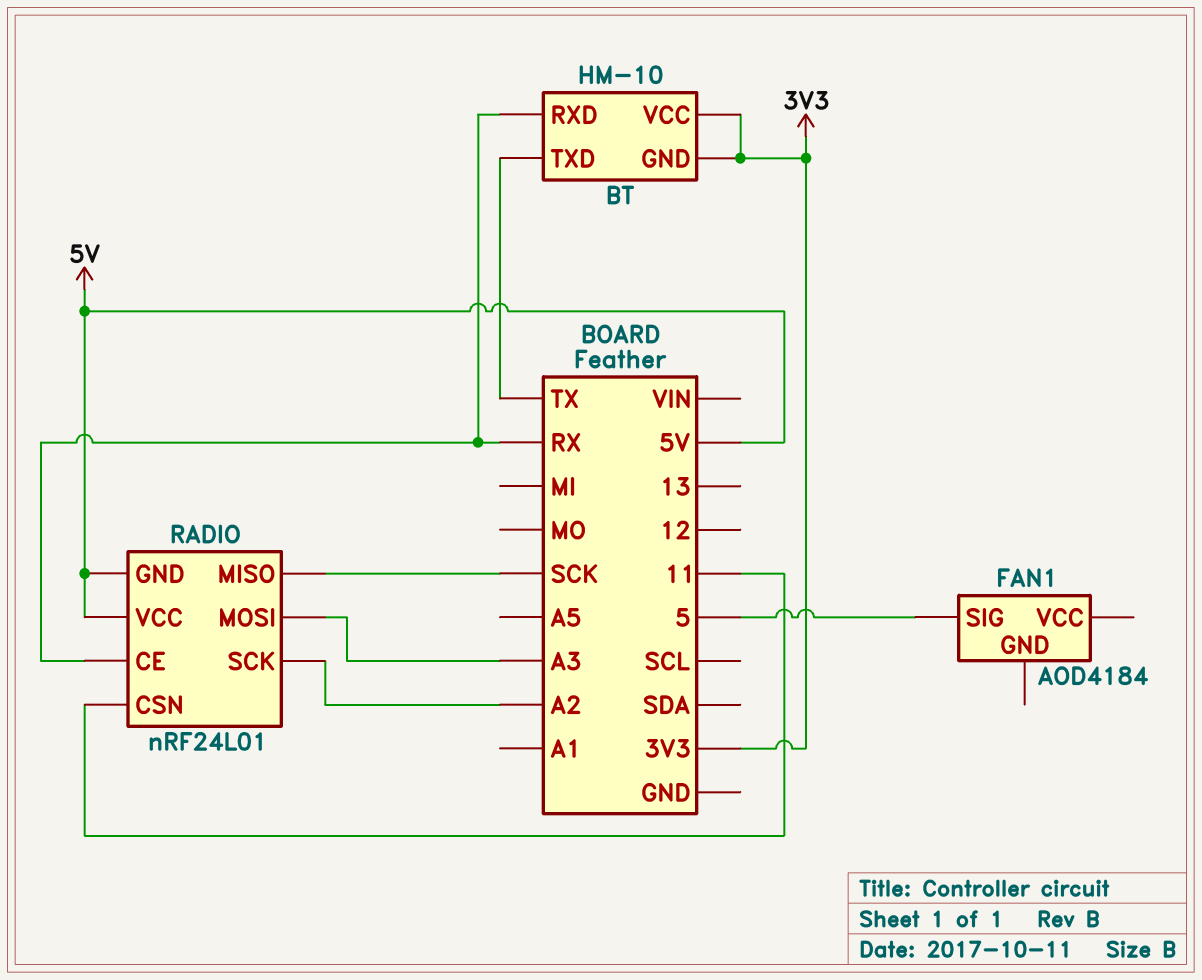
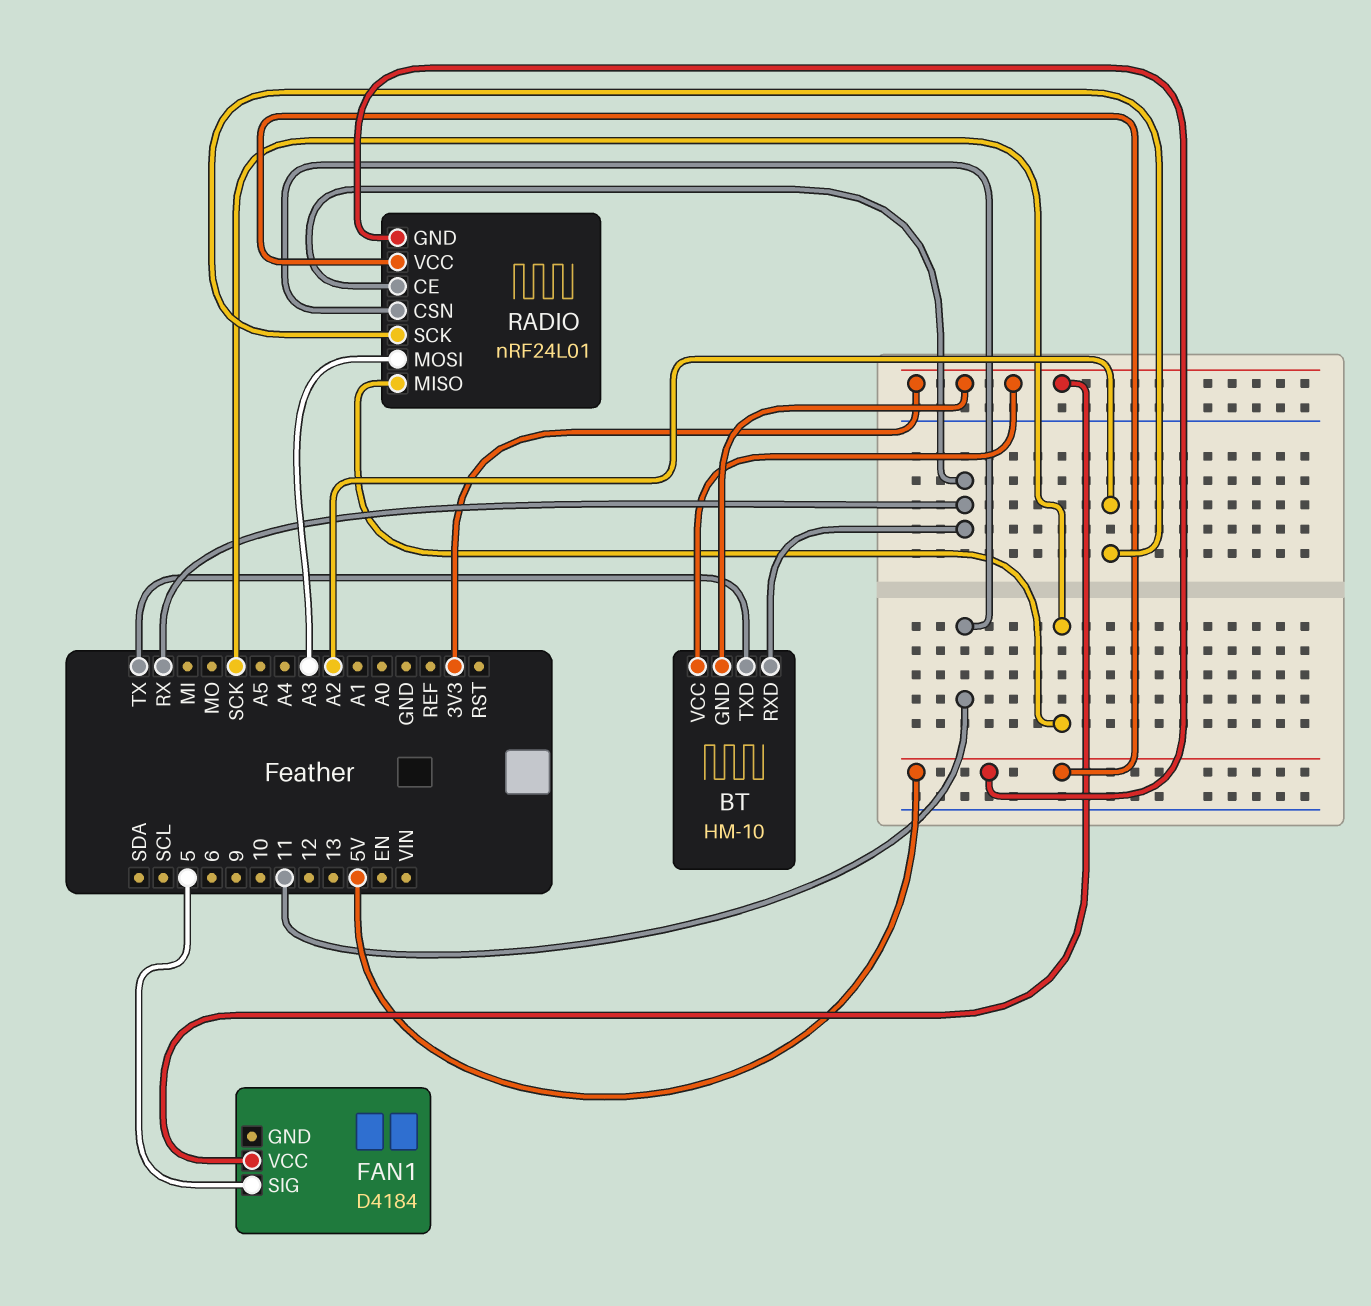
FAN1: AOD4184 -> D4184
FAN1 pin VCC: none -> 3V3

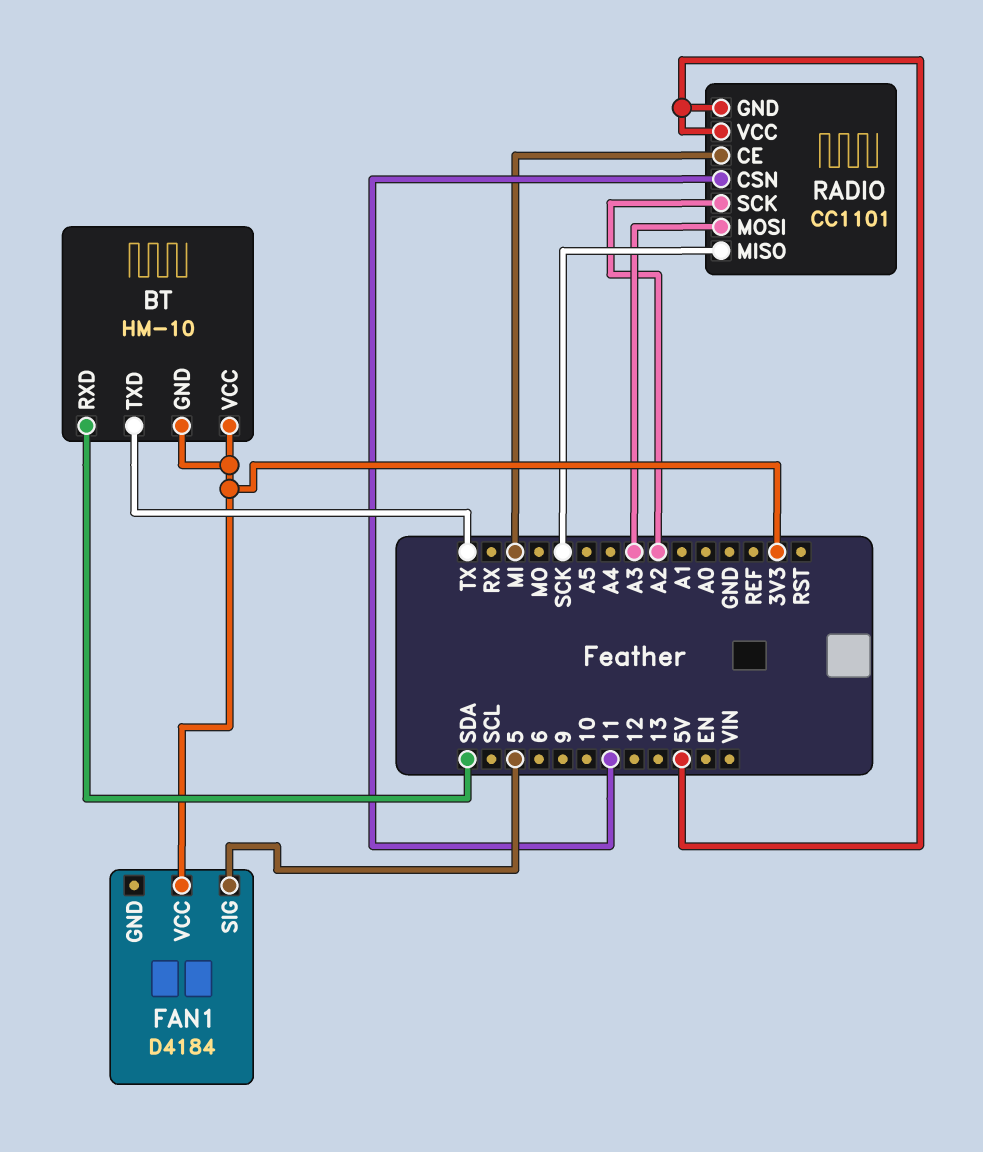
BT pin RXD: RX -> SDA
RADIO: nRF24L01 -> CC1101
RADIO pin CE: RX -> MI

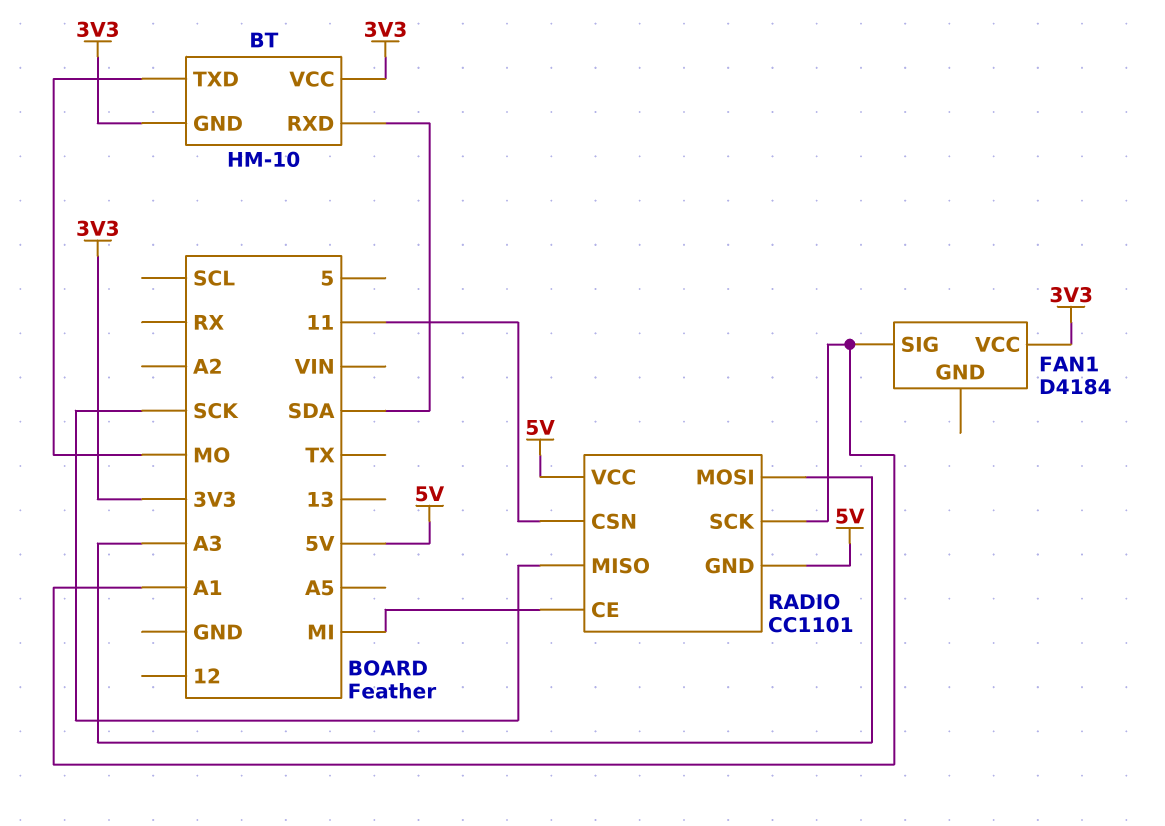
BT pin TXD: TX -> MO
FAN1 pin SIG: 5 -> A1
RADIO pin SCK: A2 -> A1

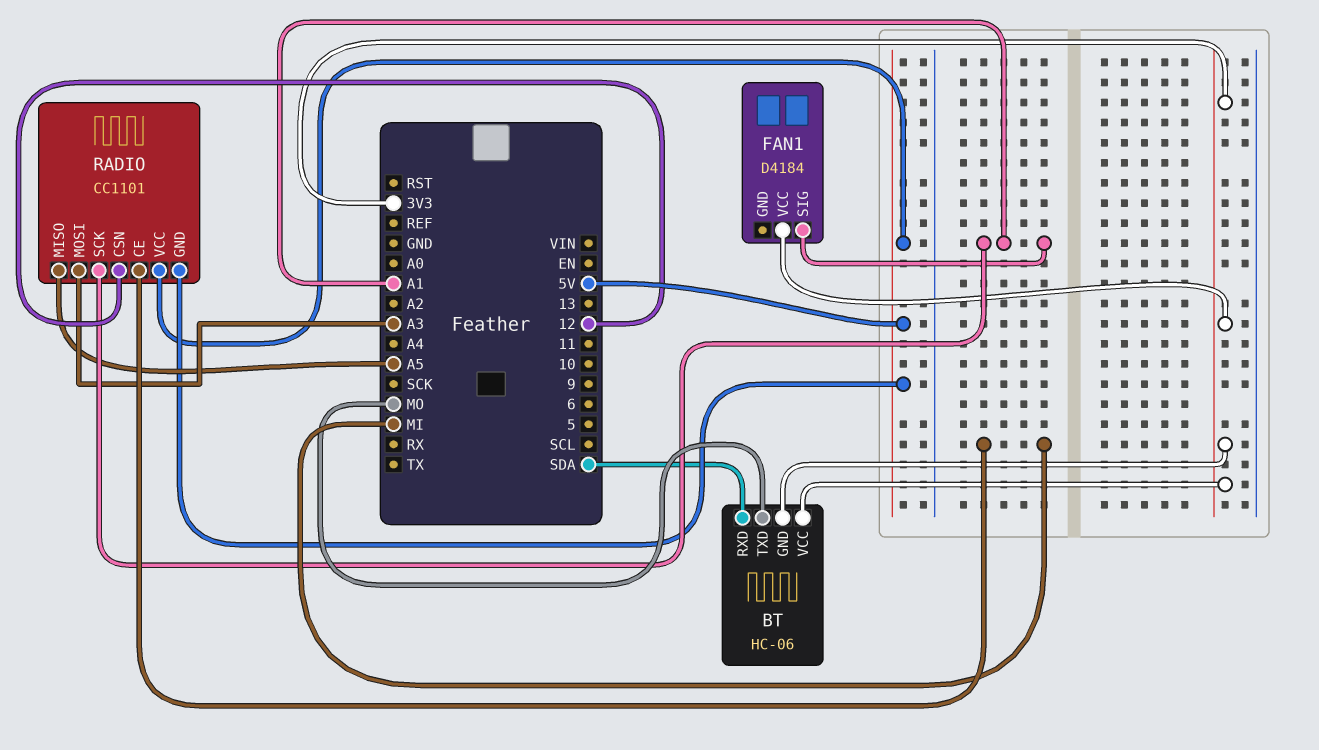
BT: HM-10 -> HC-06
RADIO pin CSN: 11 -> 12
RADIO pin MISO: SCK -> A5

